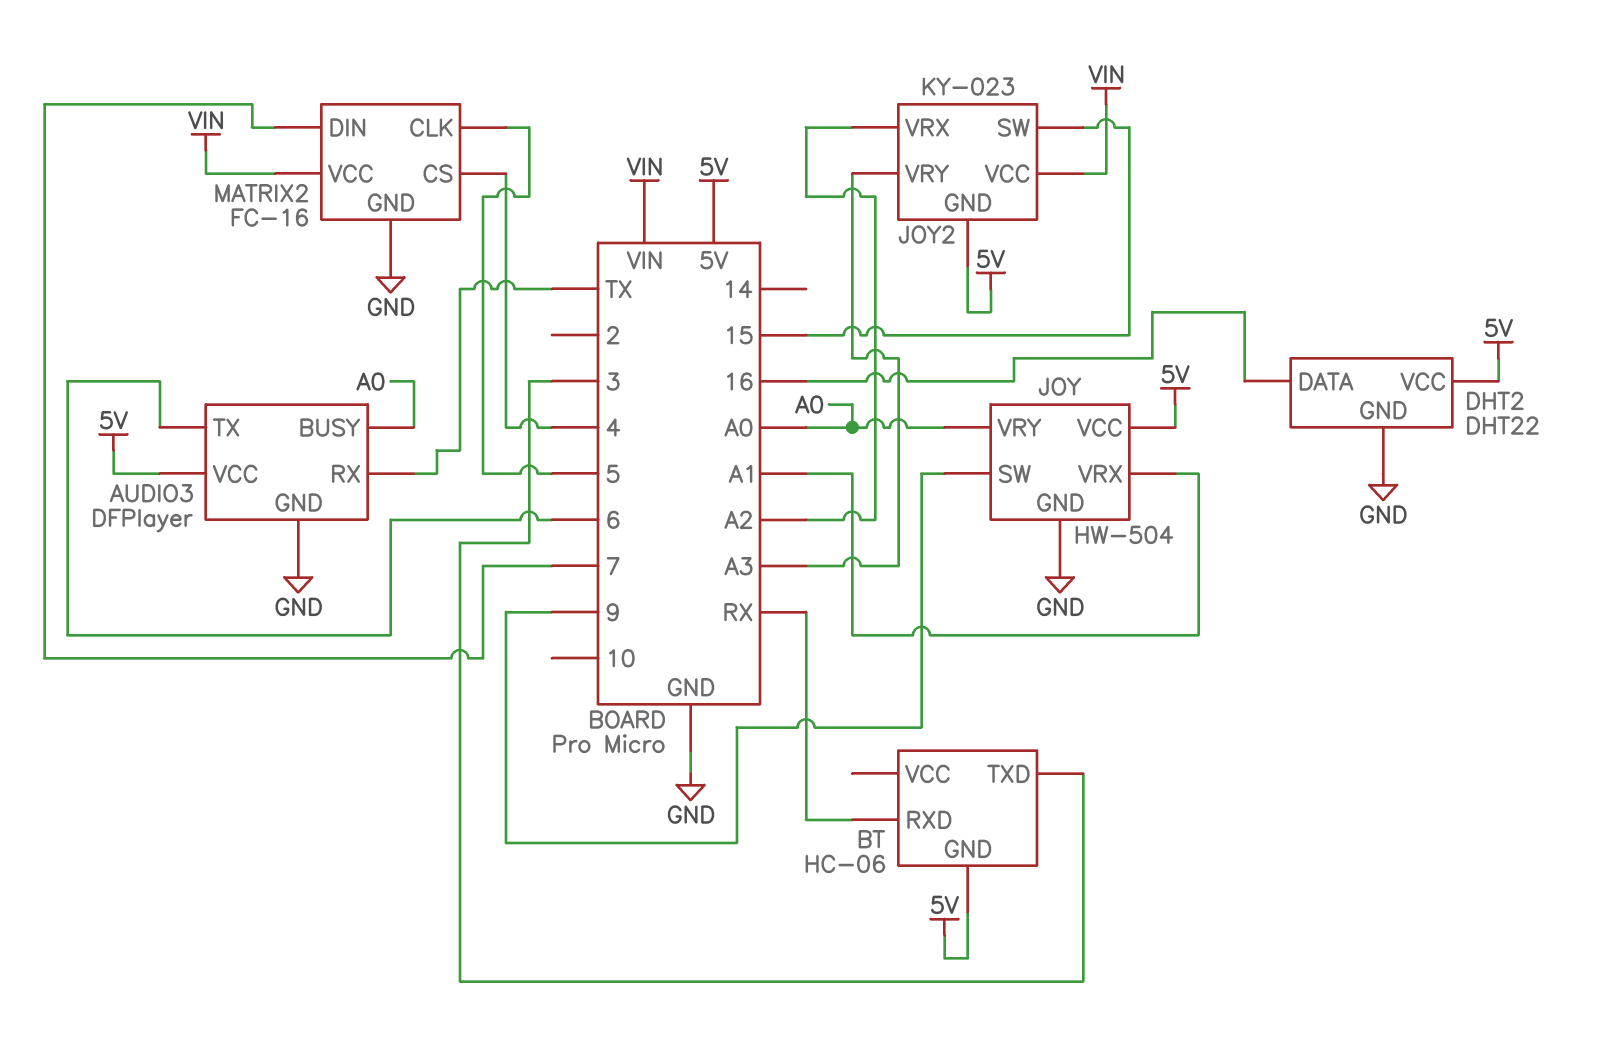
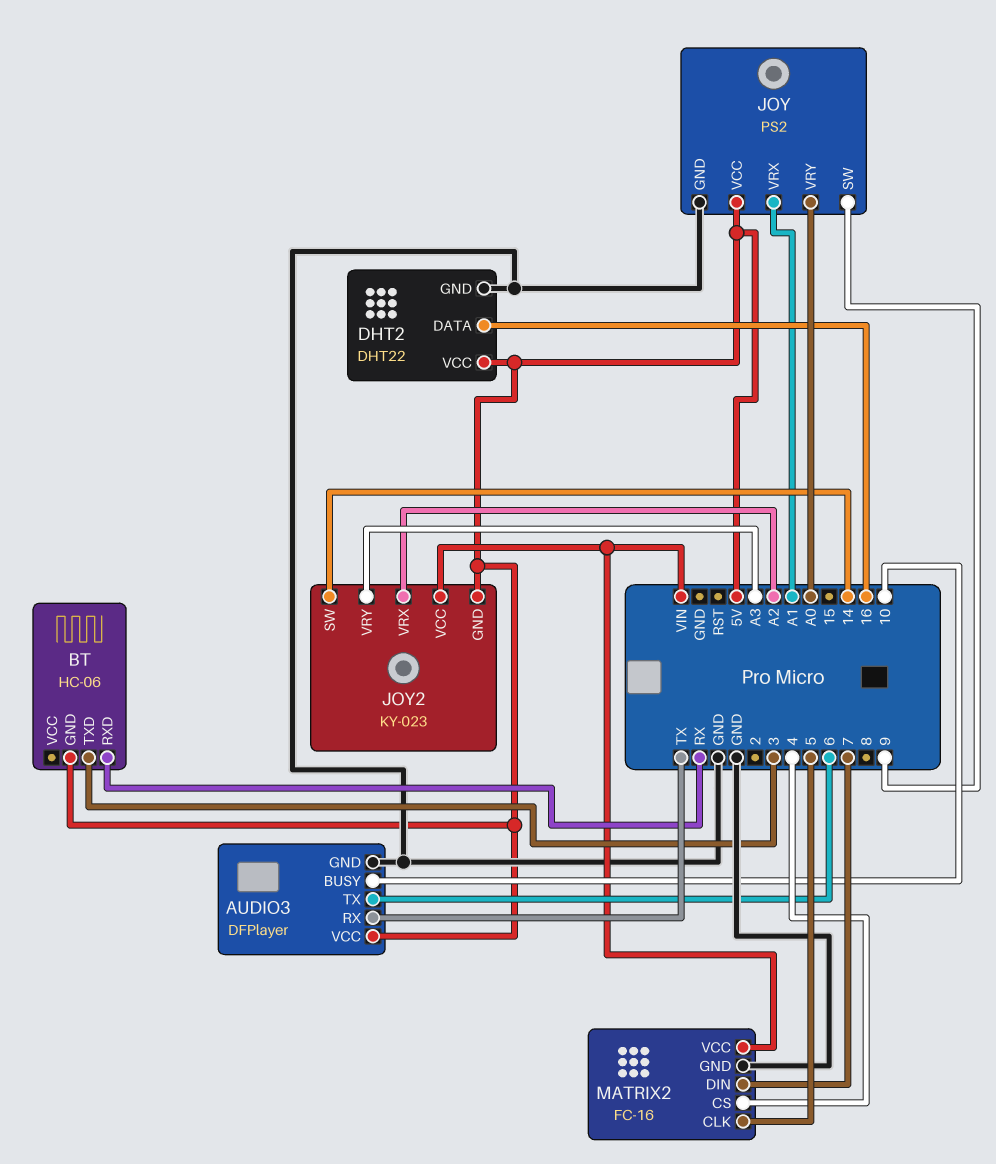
AUDIO3 pin BUSY: A0 -> 10
JOY: HW-504 -> PS2
JOY2 pin SW: 15 -> 14

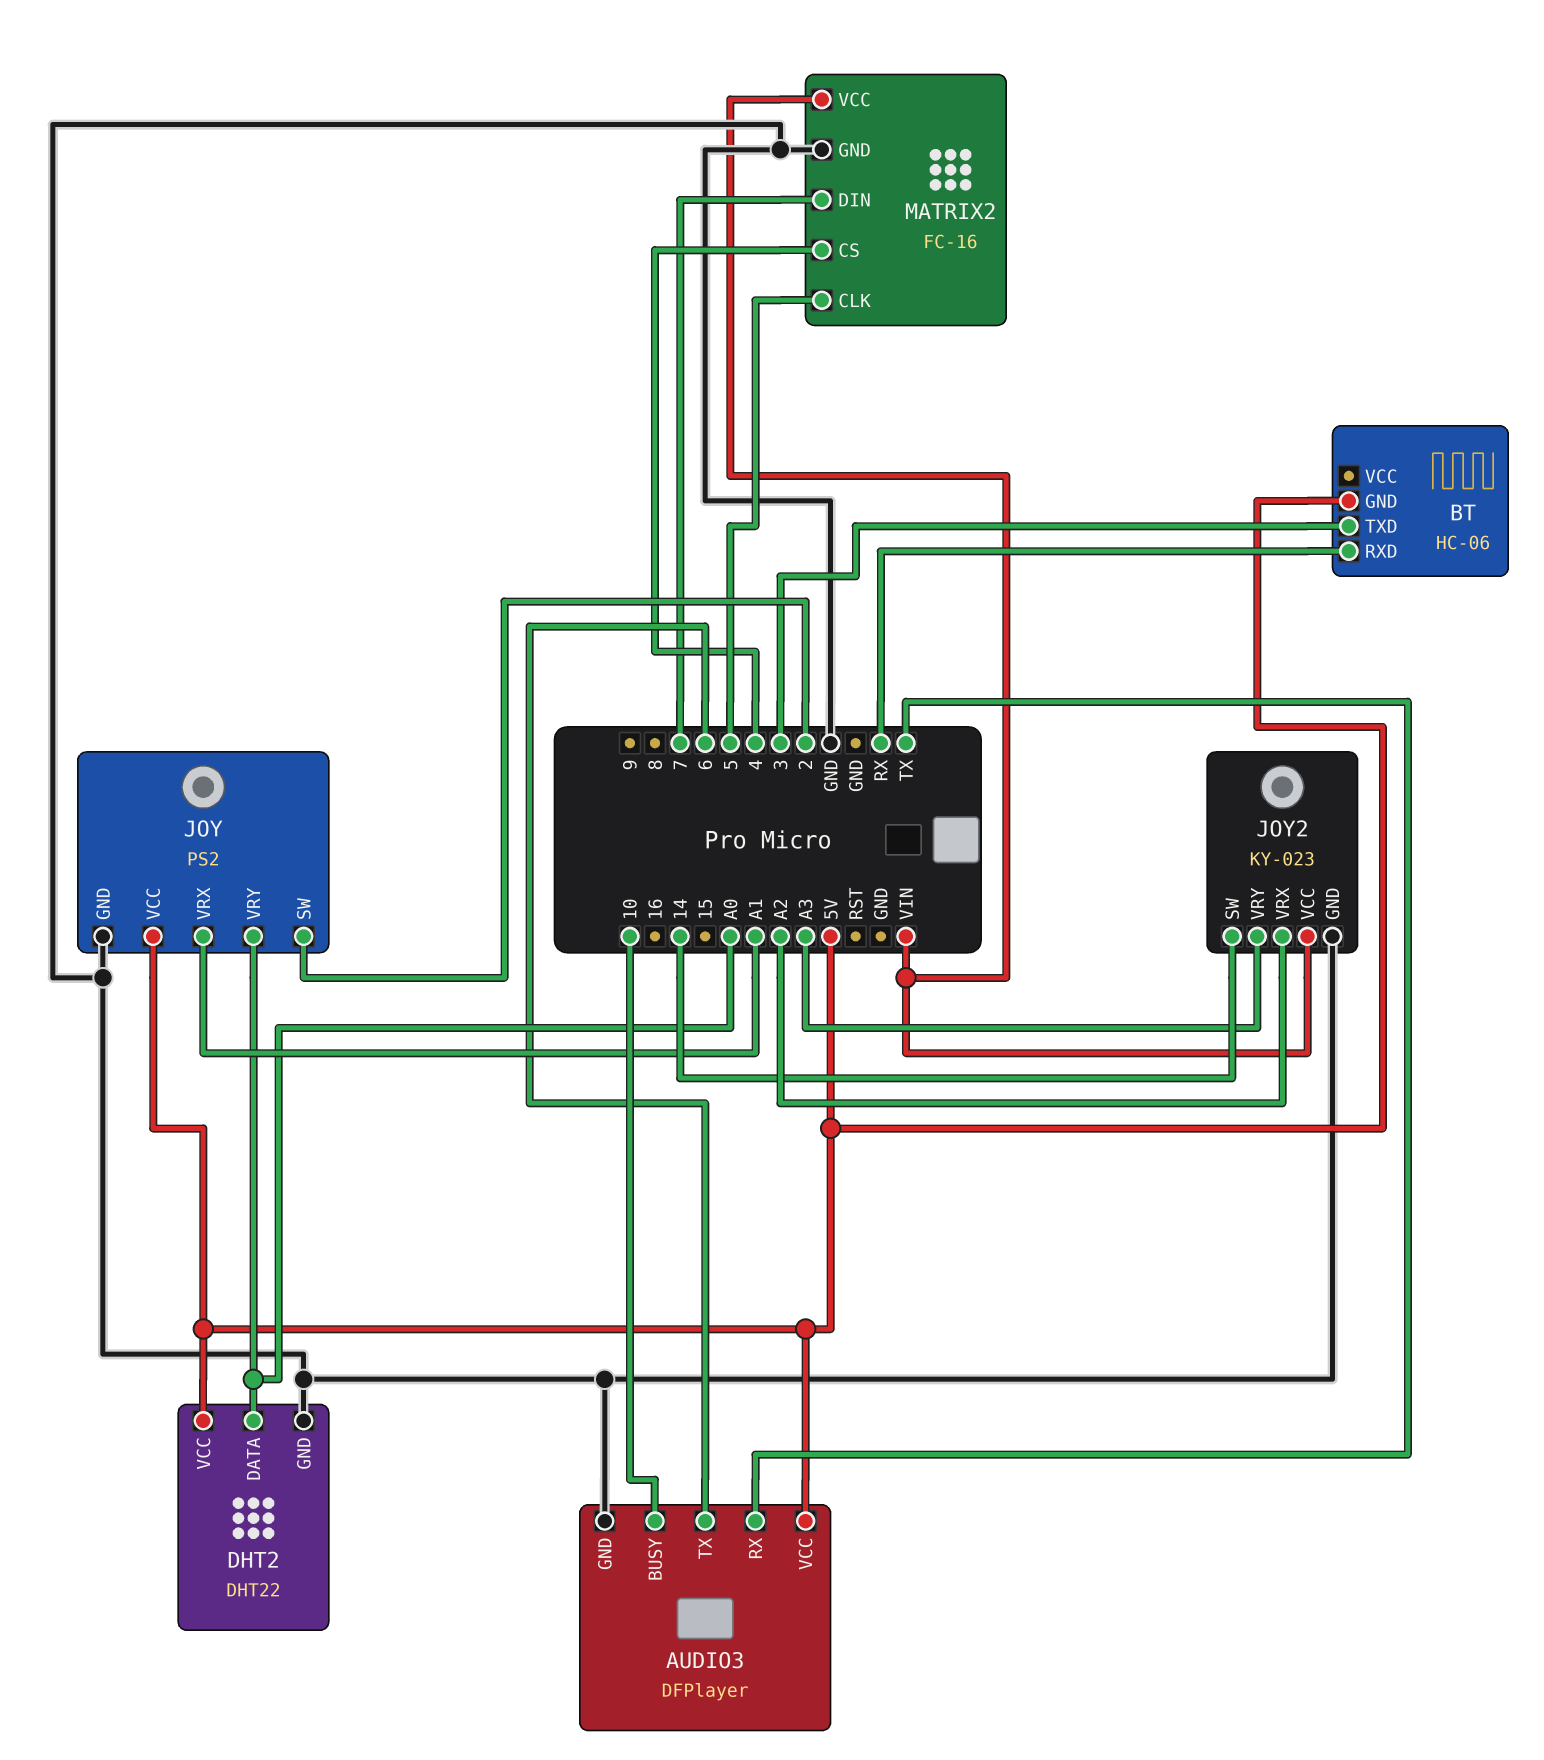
DHT2 pin DATA: 16 -> A0
JOY pin SW: 9 -> 2
JOY2 pin GND: 5V -> GND

